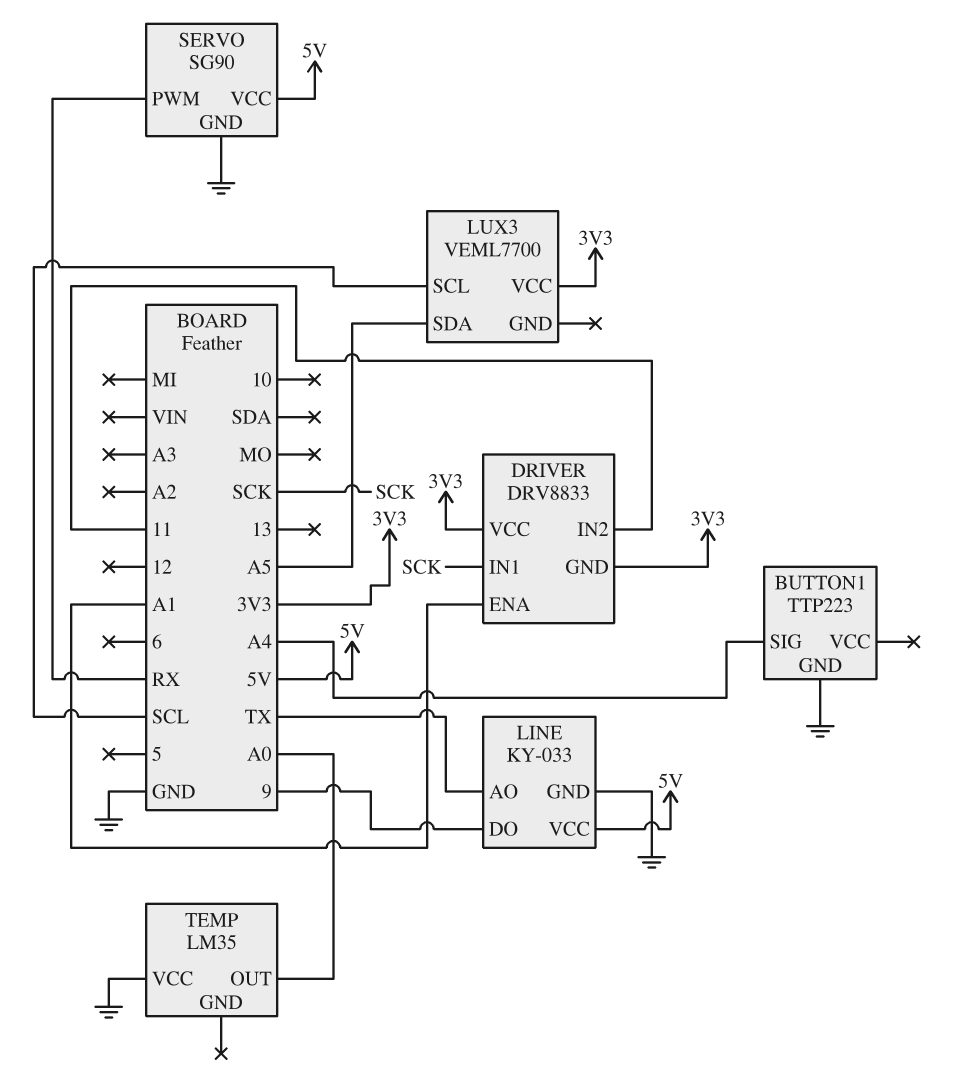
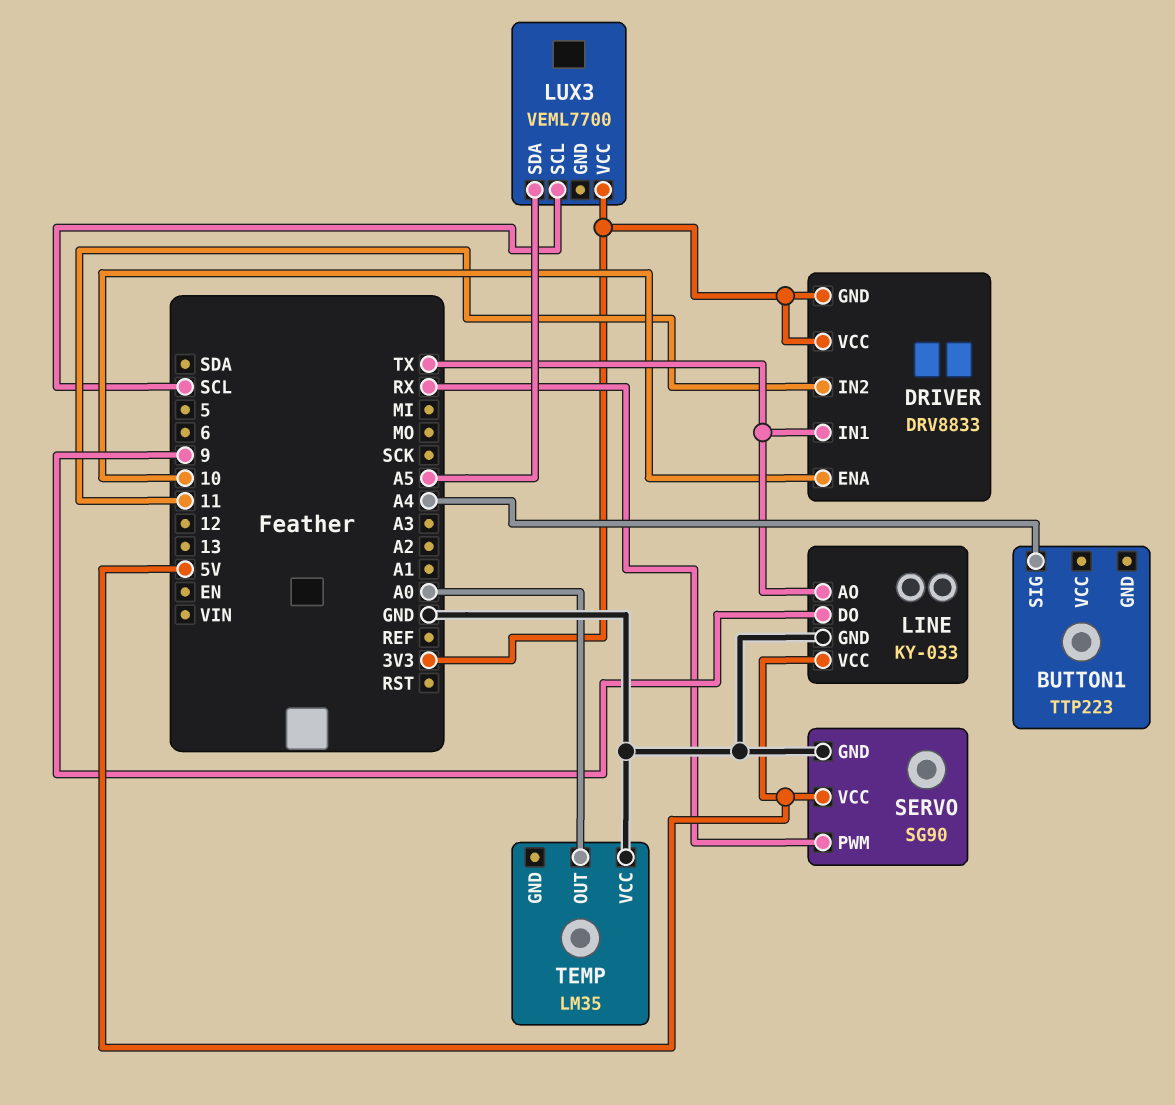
BUTTON1 pin GND: GND -> none
DRIVER pin ENA: A1 -> 10
DRIVER pin IN1: SCK -> TX

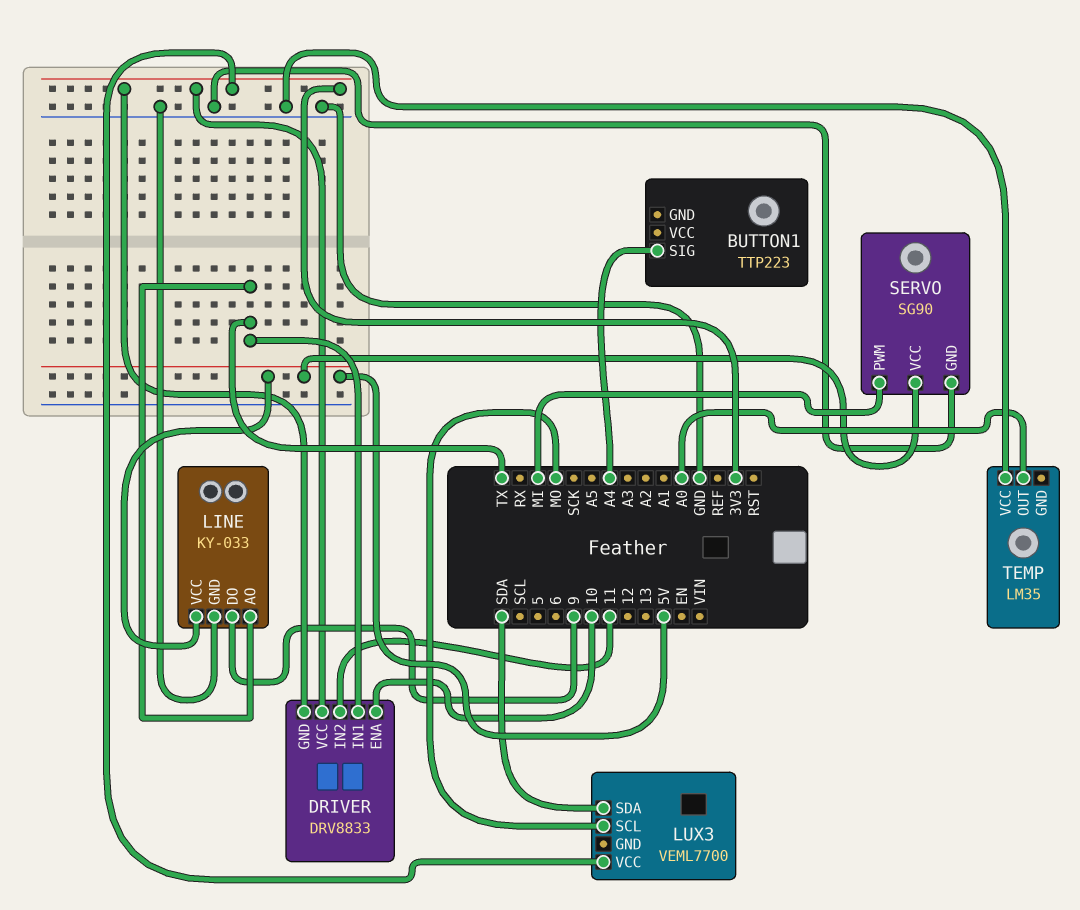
LUX3 pin SCL: SCL -> MO
LUX3 pin SDA: A5 -> SDA
SERVO pin PWM: RX -> MI

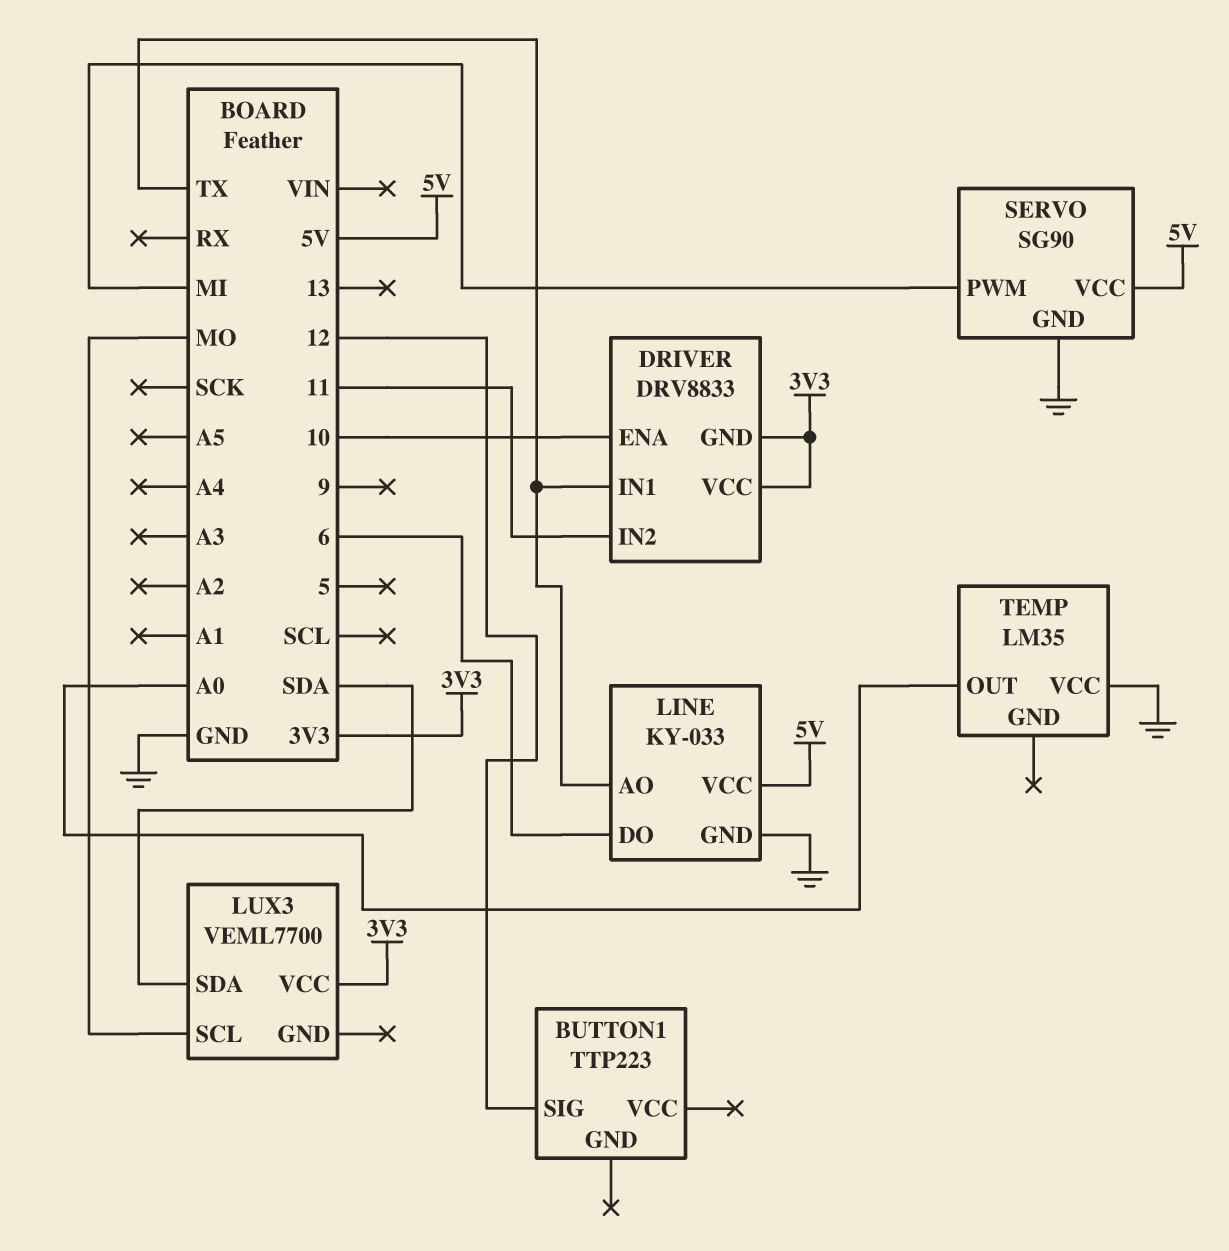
BUTTON1 pin SIG: A4 -> 12
LINE pin DO: 9 -> 6

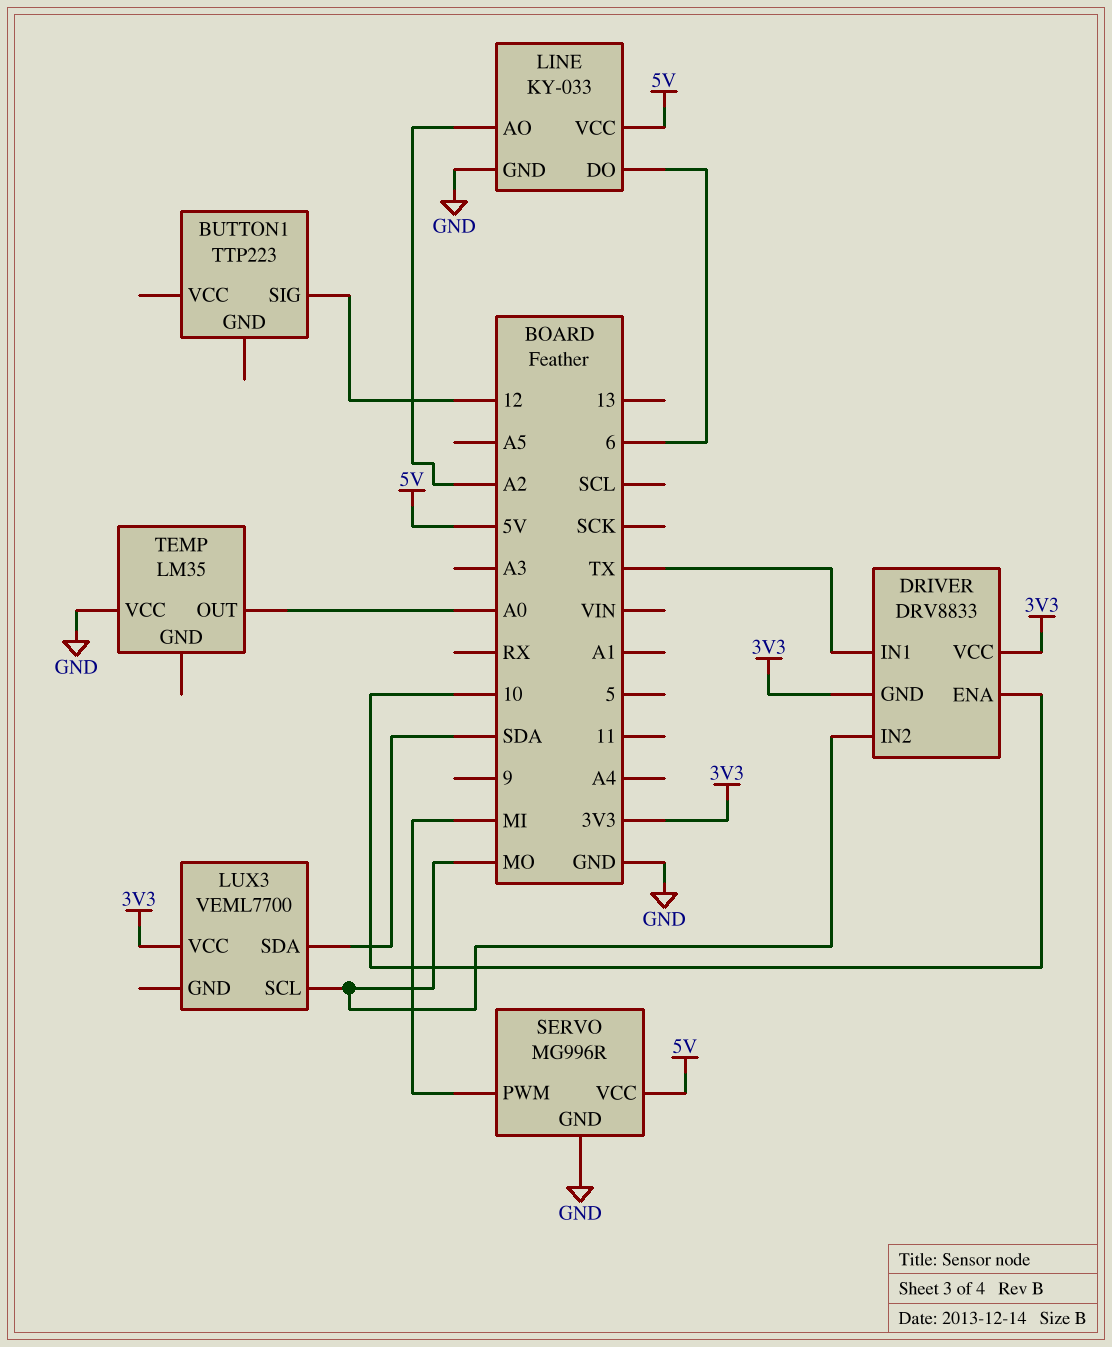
DRIVER pin IN2: 11 -> MO
LINE pin AO: TX -> A2
SERVO: SG90 -> MG996R

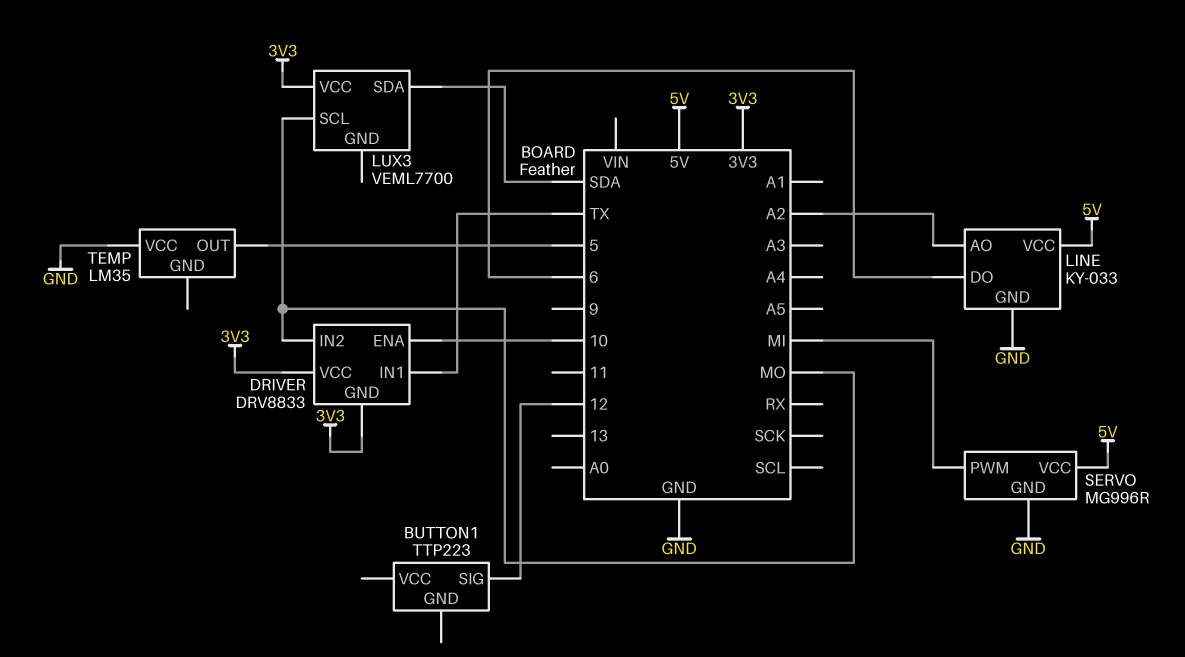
TEMP pin OUT: A0 -> 5

